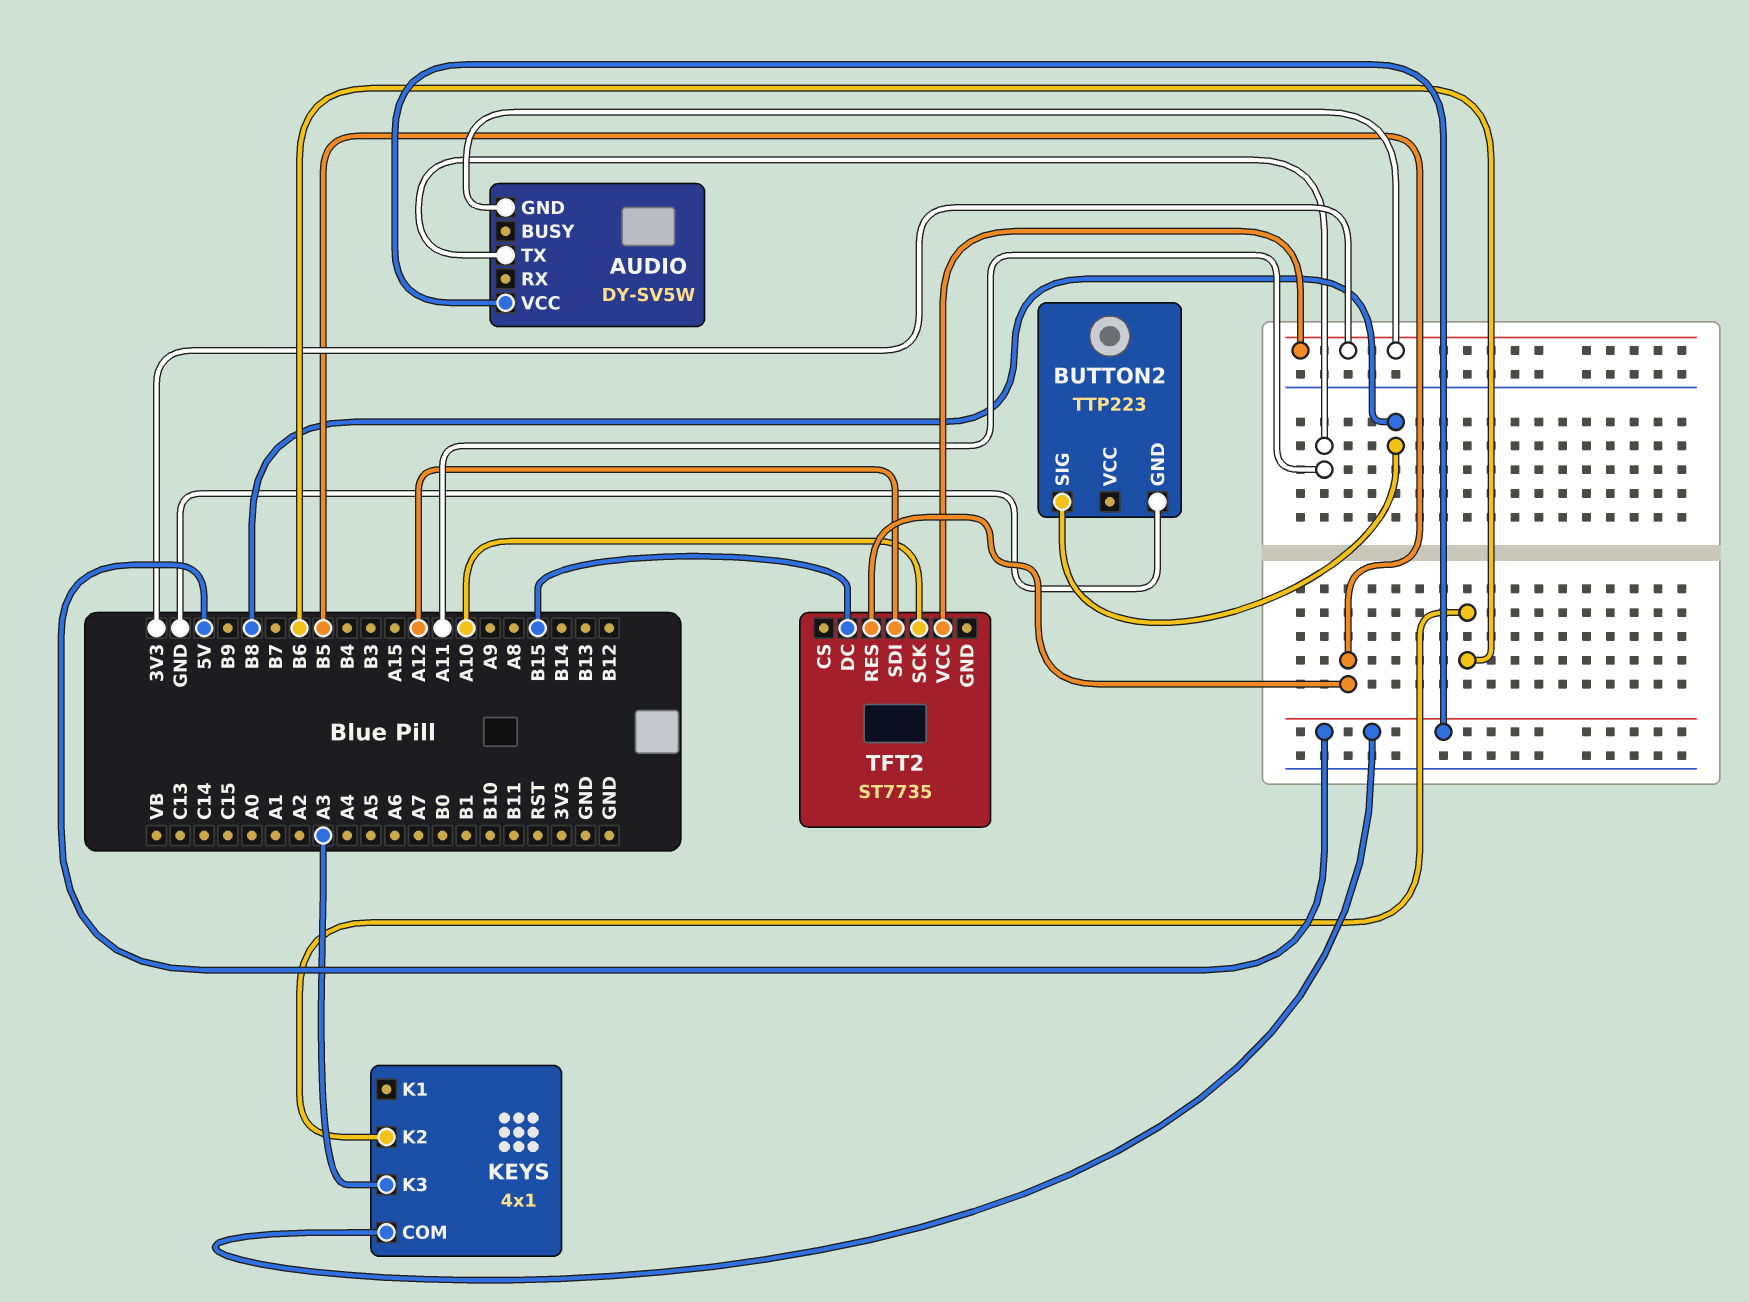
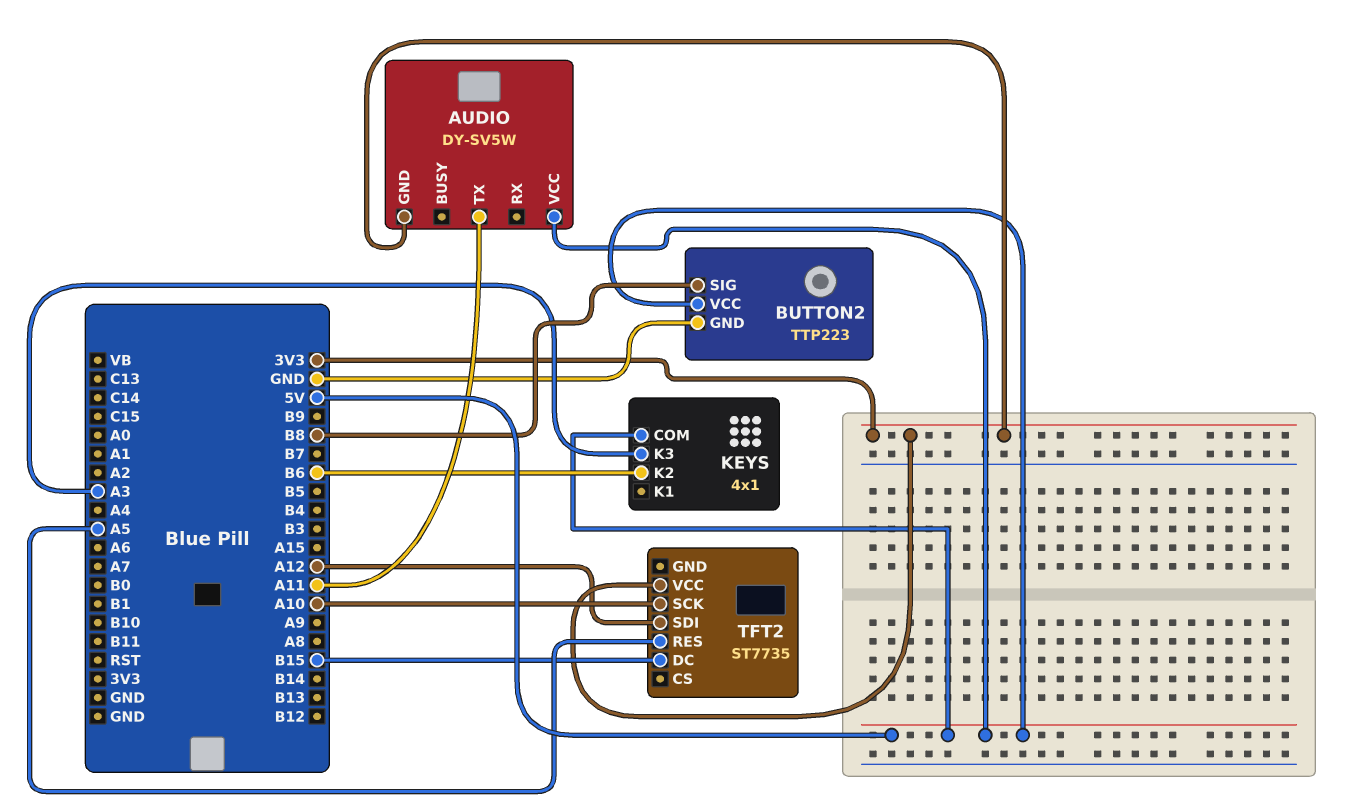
BUTTON2 pin VCC: none -> 5V
TFT2 pin RES: B5 -> A5

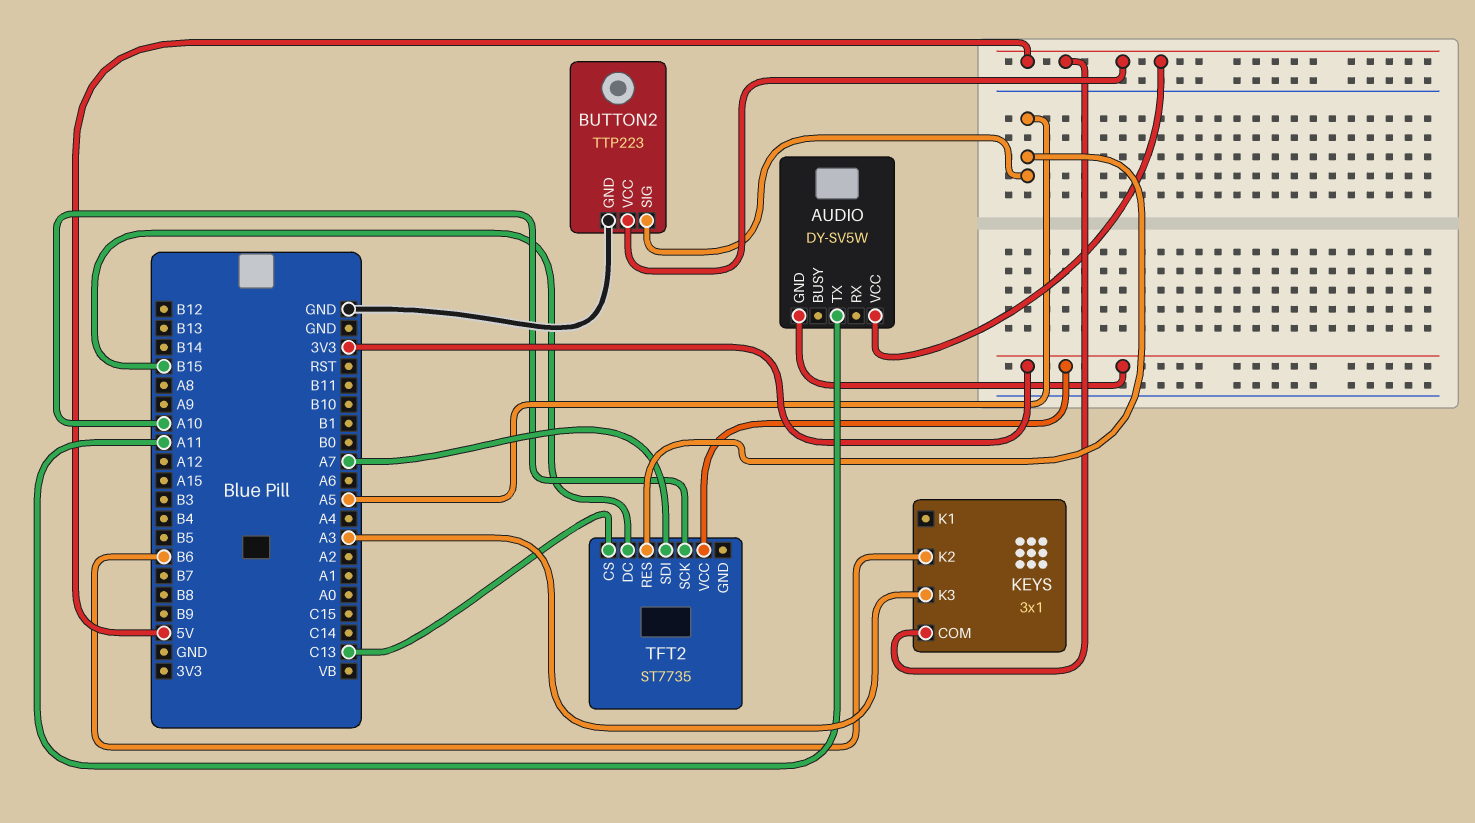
BUTTON2 pin SIG: B8 -> A5
KEYS: 4x1 -> 3x1
TFT2 pin CS: none -> C13
TFT2 pin SDI: A12 -> A7

